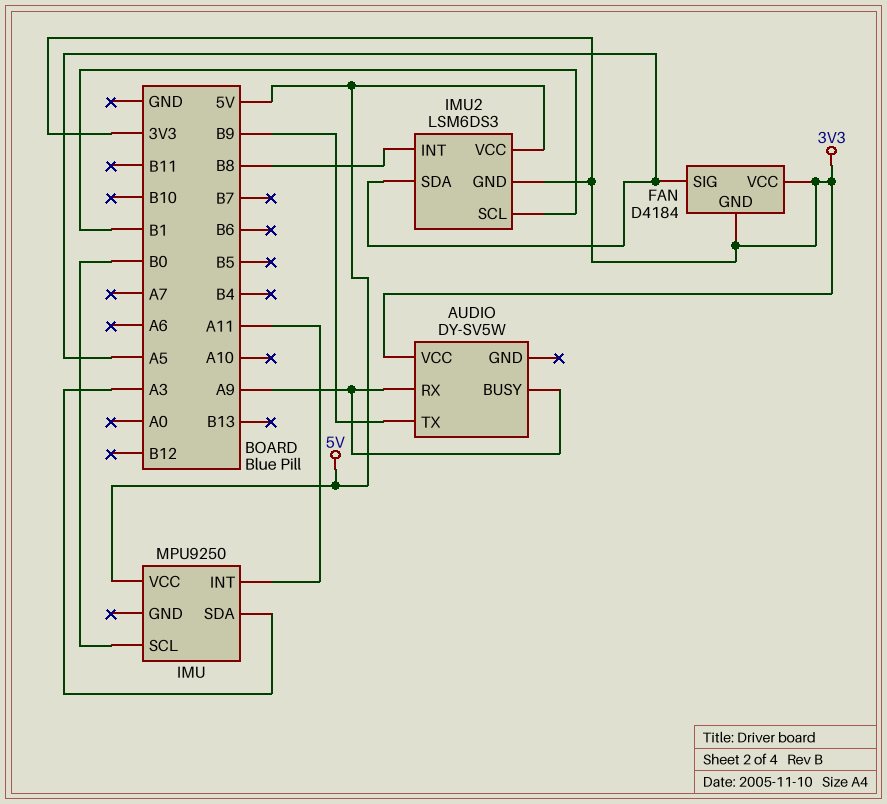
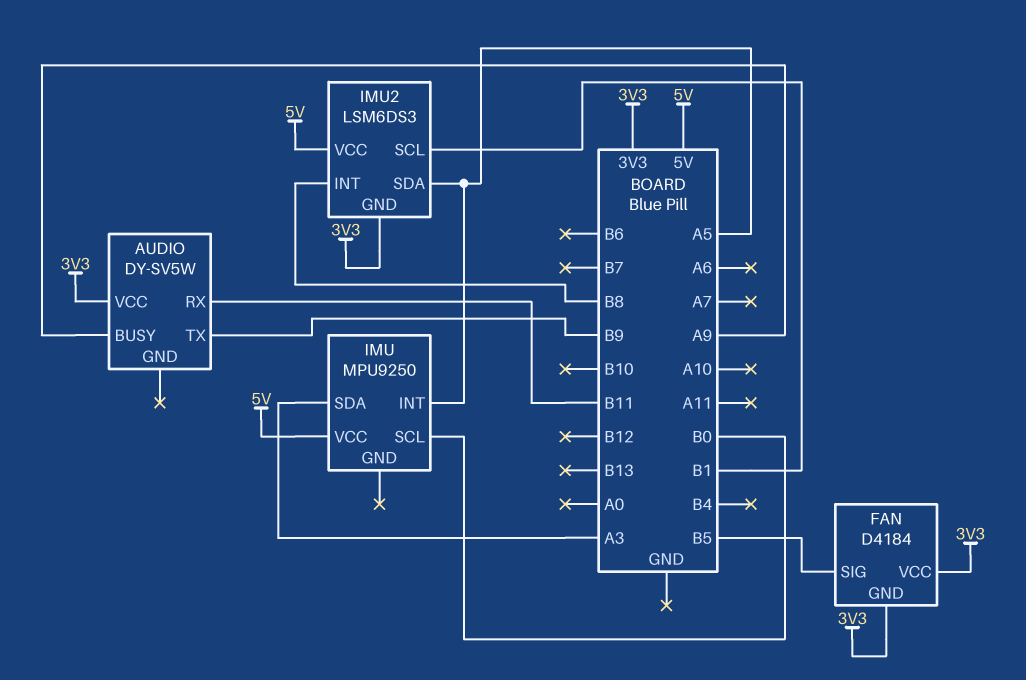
AUDIO pin RX: A9 -> B11
FAN pin SIG: A5 -> B5
IMU pin INT: A11 -> A5

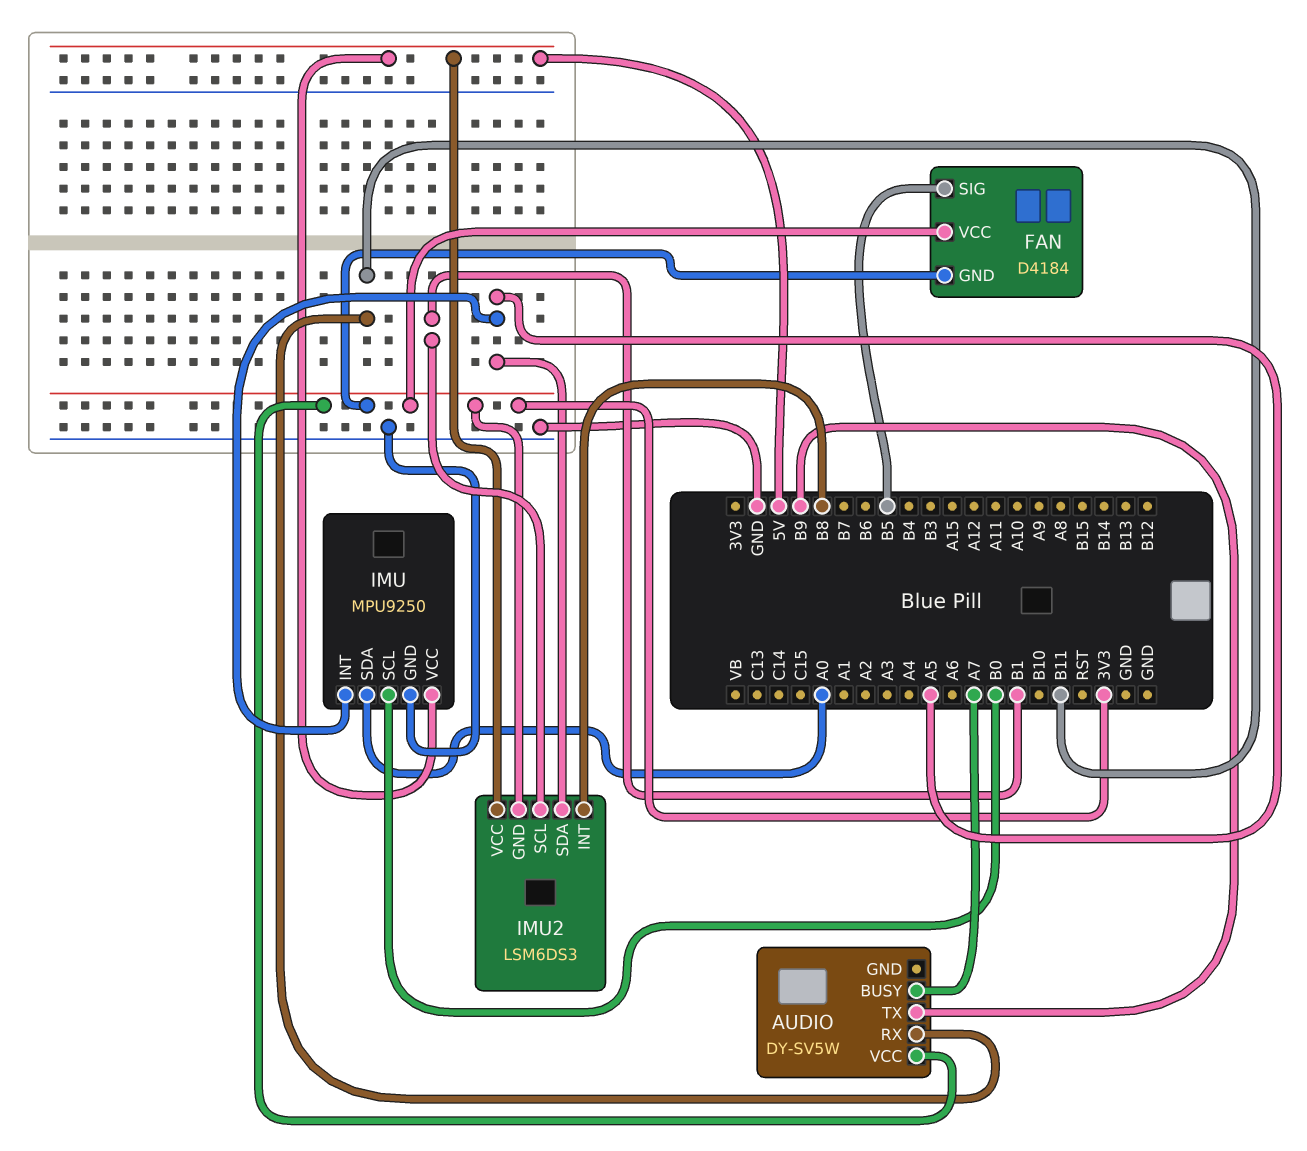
AUDIO pin BUSY: A9 -> A7
IMU pin GND: none -> GND
IMU pin SDA: A3 -> A0

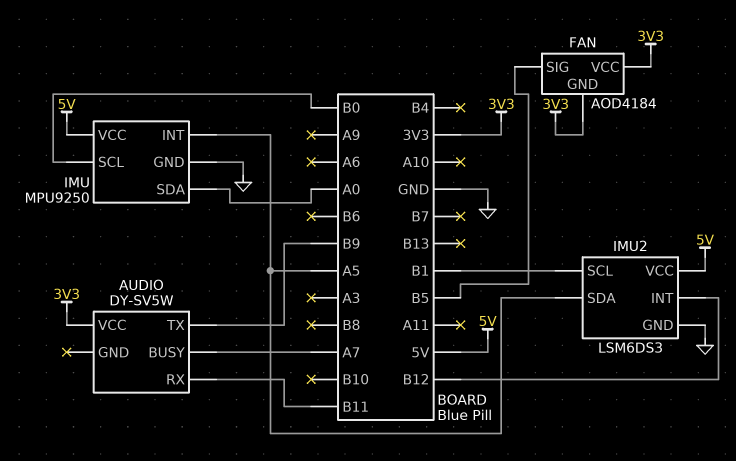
FAN: D4184 -> AOD4184
IMU2 pin GND: 3V3 -> GND
IMU2 pin INT: B8 -> B12

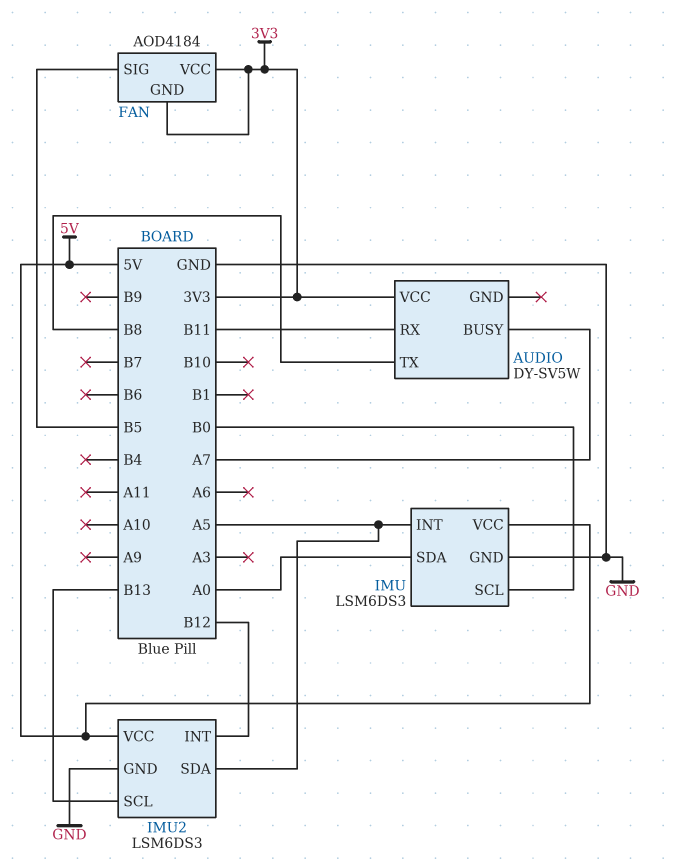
AUDIO pin TX: B9 -> B8
IMU: MPU9250 -> LSM6DS3
IMU2 pin SCL: B1 -> B13

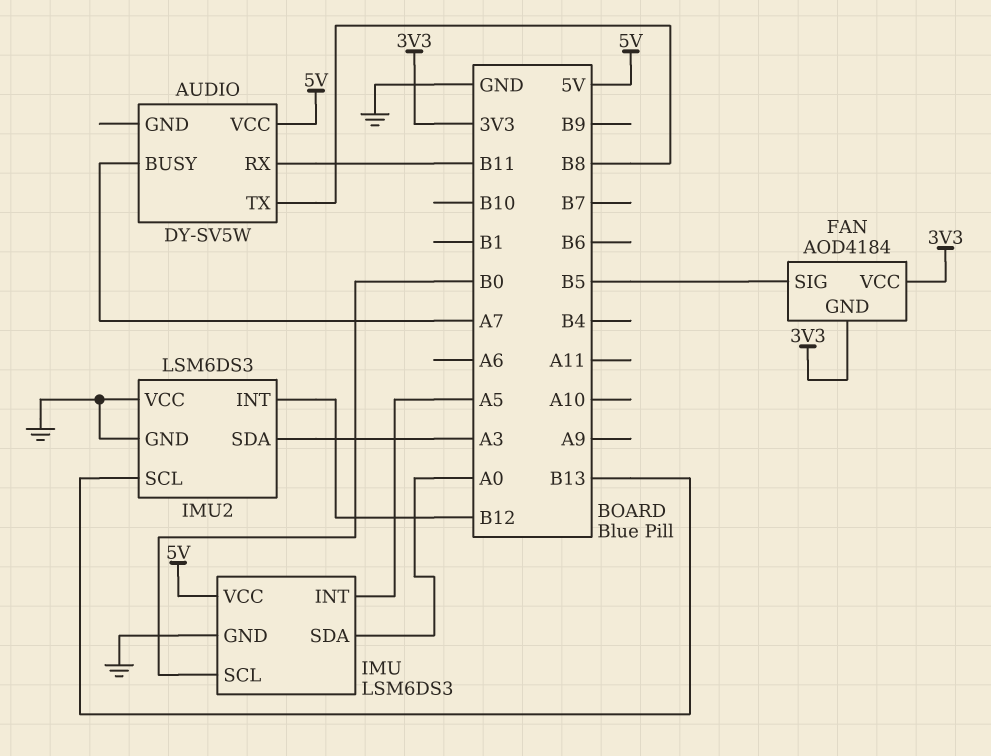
AUDIO pin VCC: 3V3 -> 5V
IMU2 pin SDA: A5 -> A3
IMU2 pin VCC: 5V -> GND

